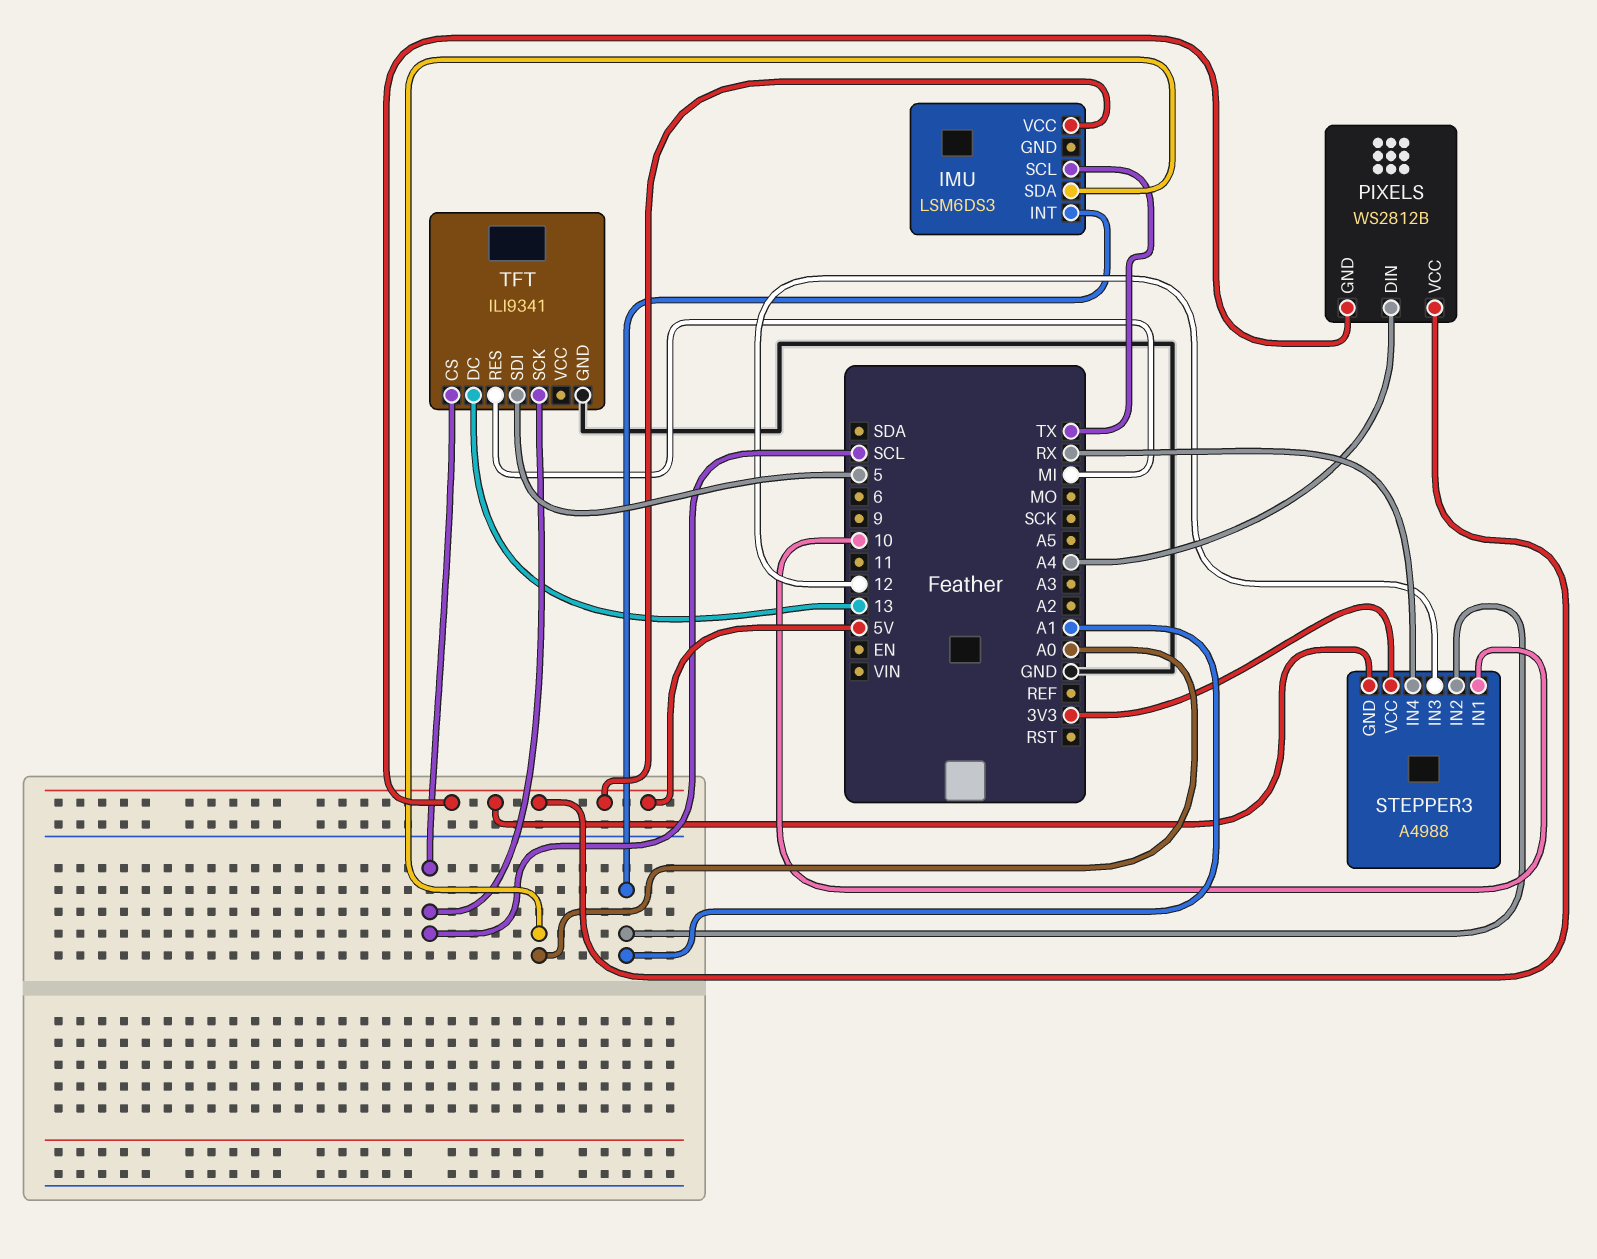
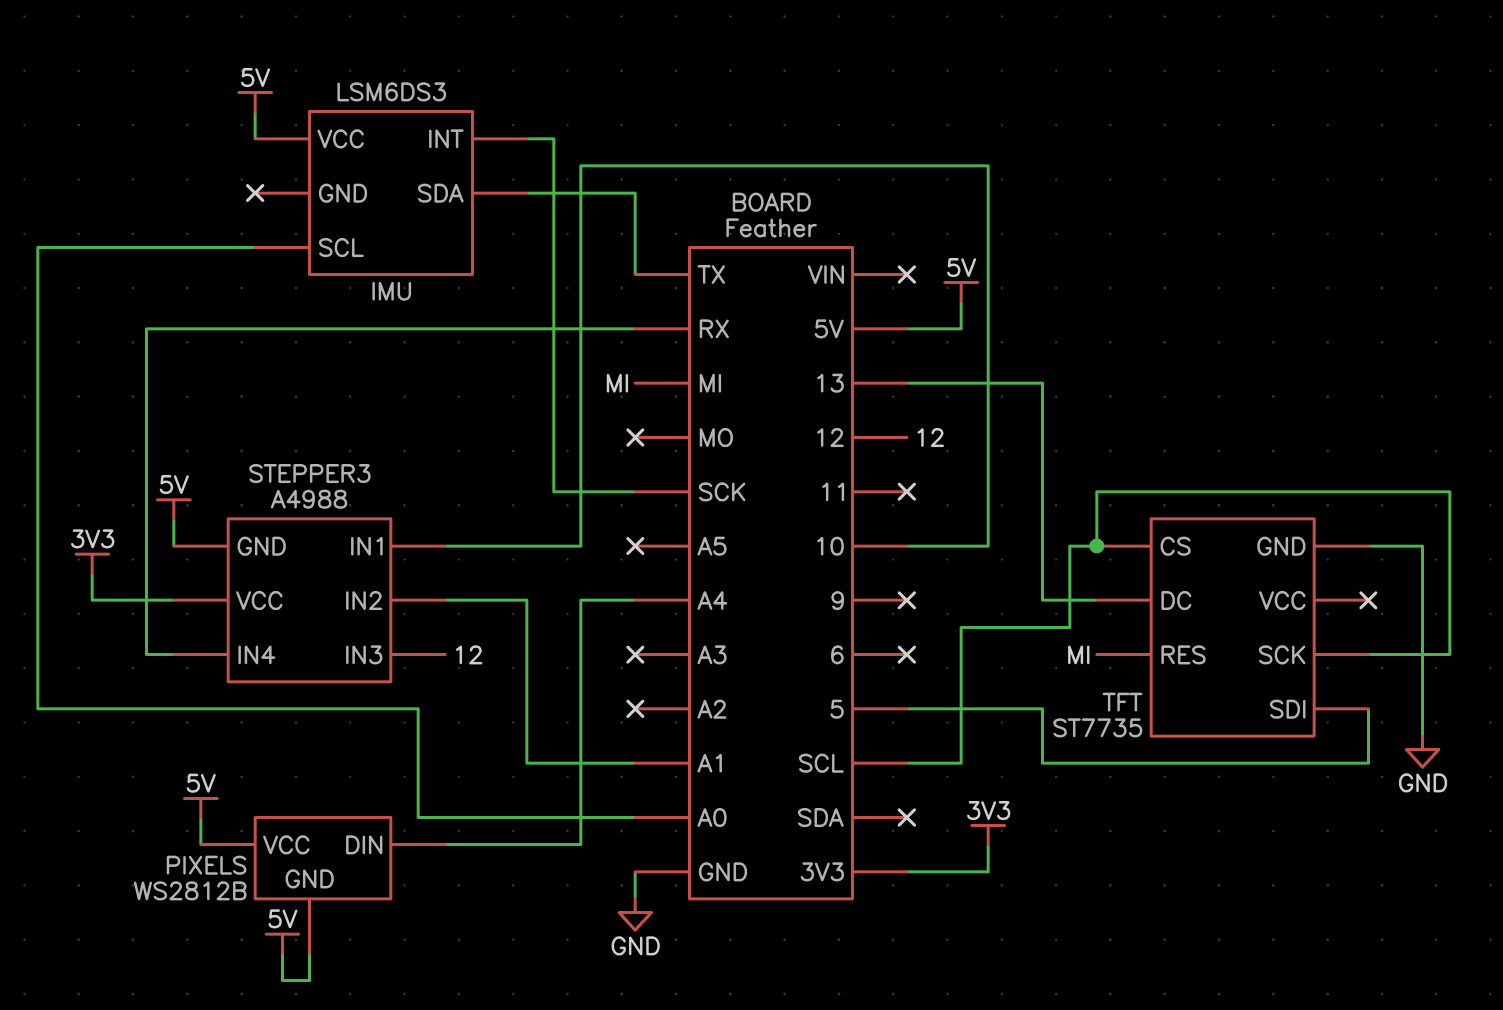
IMU pin INT: A1 -> SCK
IMU pin SCL: TX -> A0
IMU pin SDA: A0 -> TX
TFT: ILI9341 -> ST7735

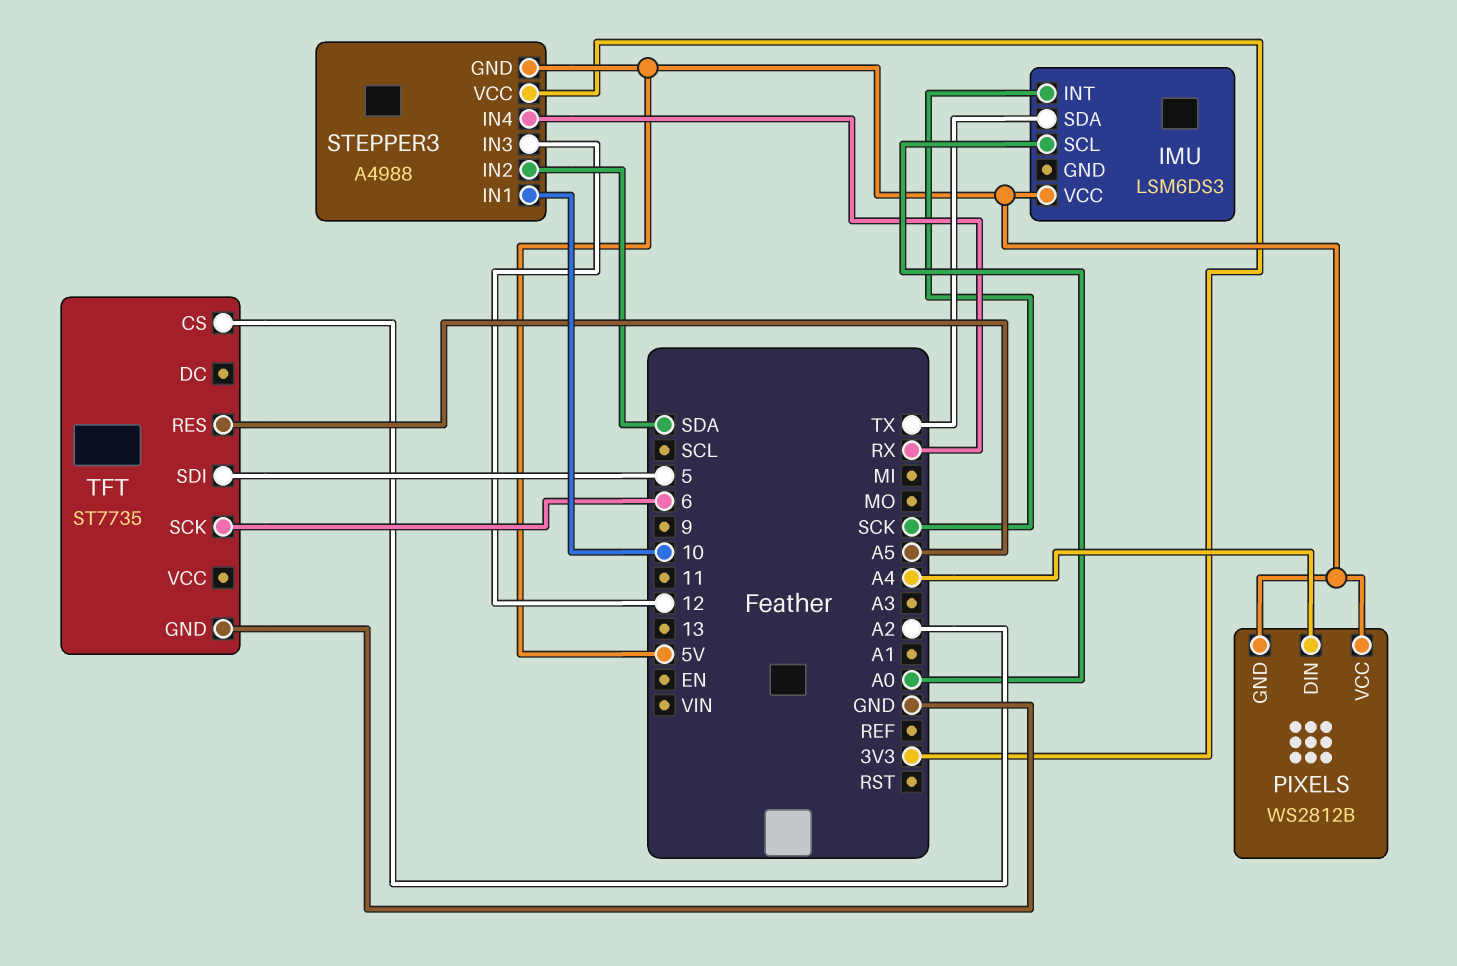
STEPPER3 pin IN2: A1 -> SDA
TFT pin CS: SCL -> A2
TFT pin DC: 13 -> none
TFT pin RES: MI -> A5
TFT pin SCK: SCL -> 6

